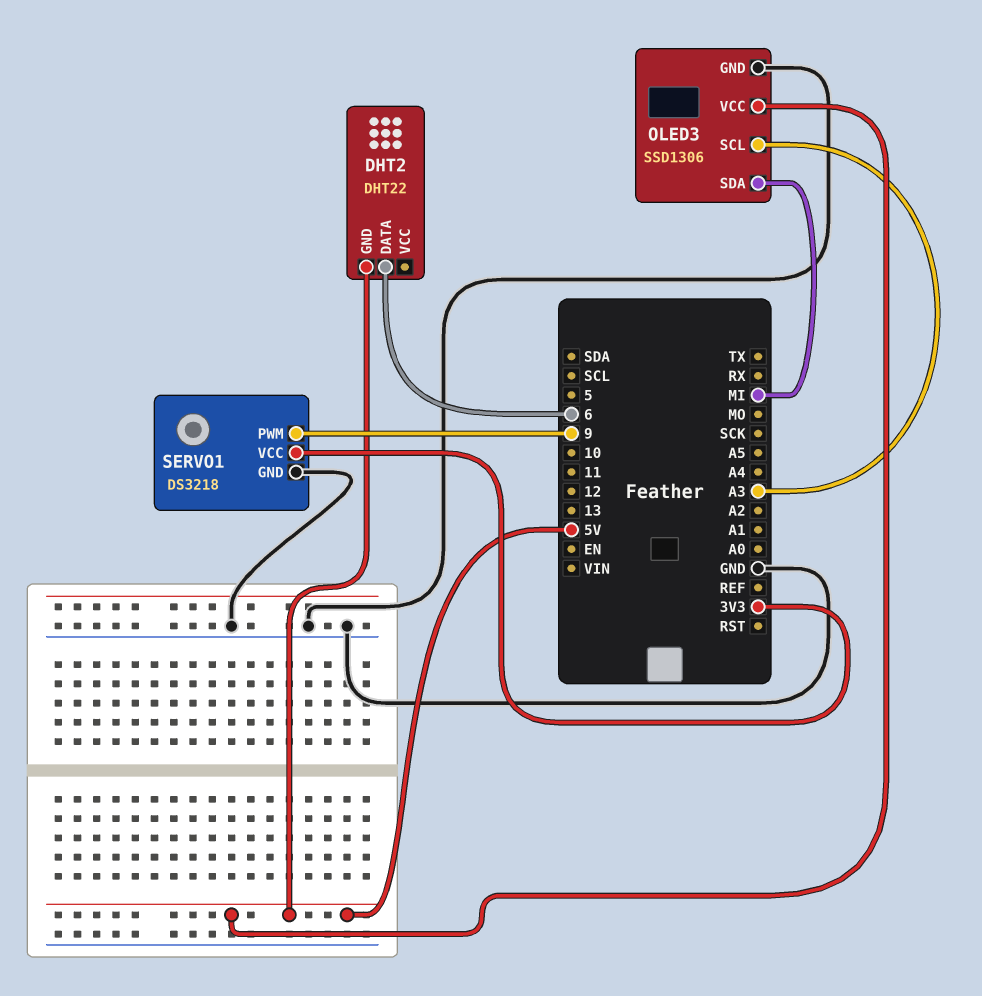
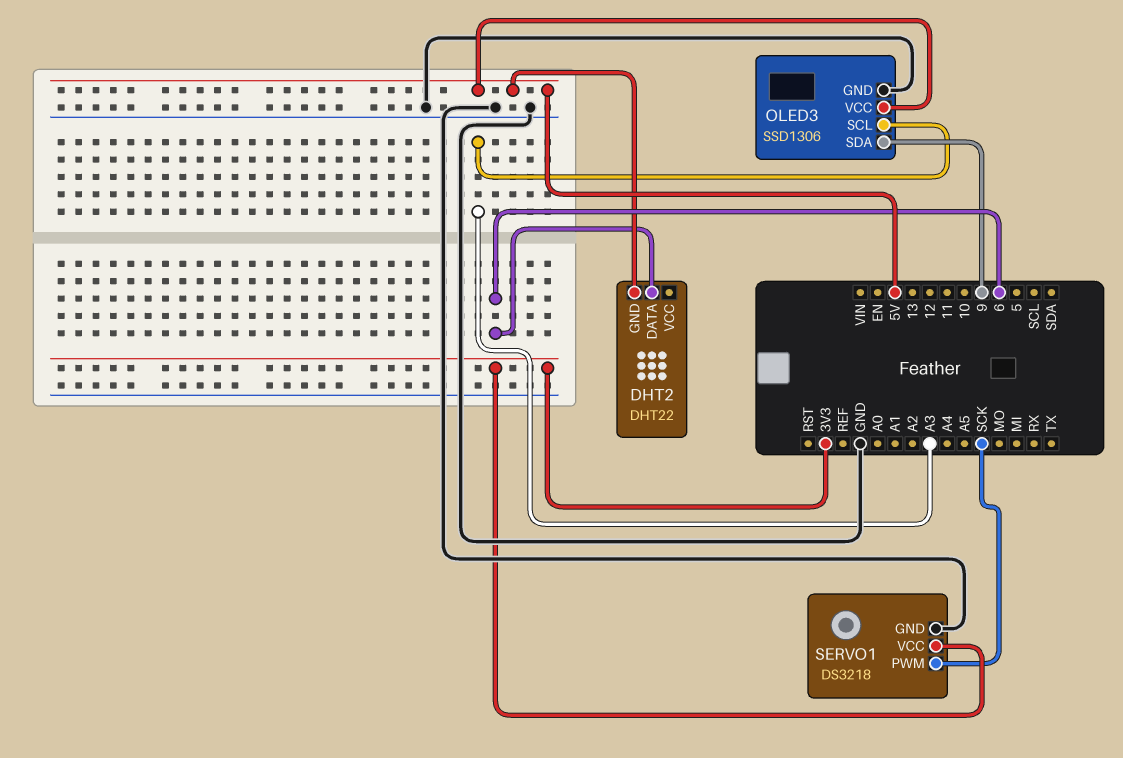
OLED3 pin SDA: MI -> 9
SERVO1 pin PWM: 9 -> SCK

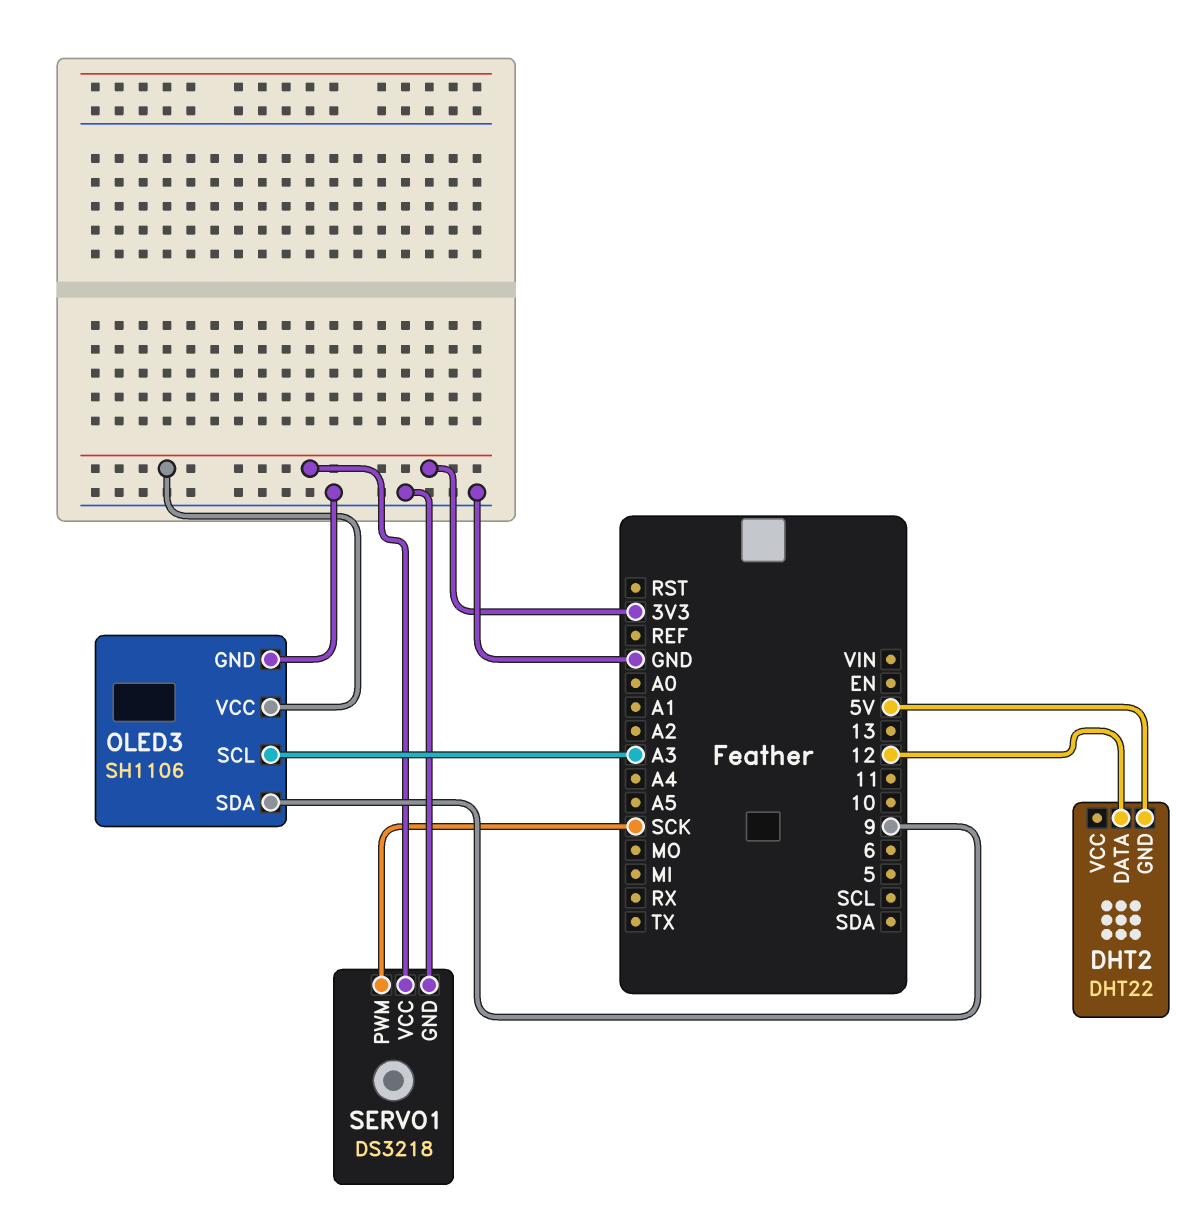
DHT2 pin DATA: 6 -> 12
OLED3: SSD1306 -> SH1106
OLED3 pin VCC: 5V -> 3V3

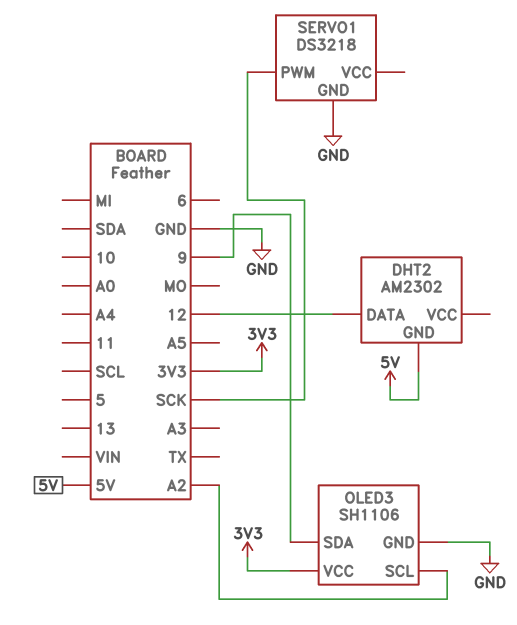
DHT2: DHT22 -> AM2302
OLED3 pin SCL: A3 -> A2
SERVO1 pin VCC: 3V3 -> none

